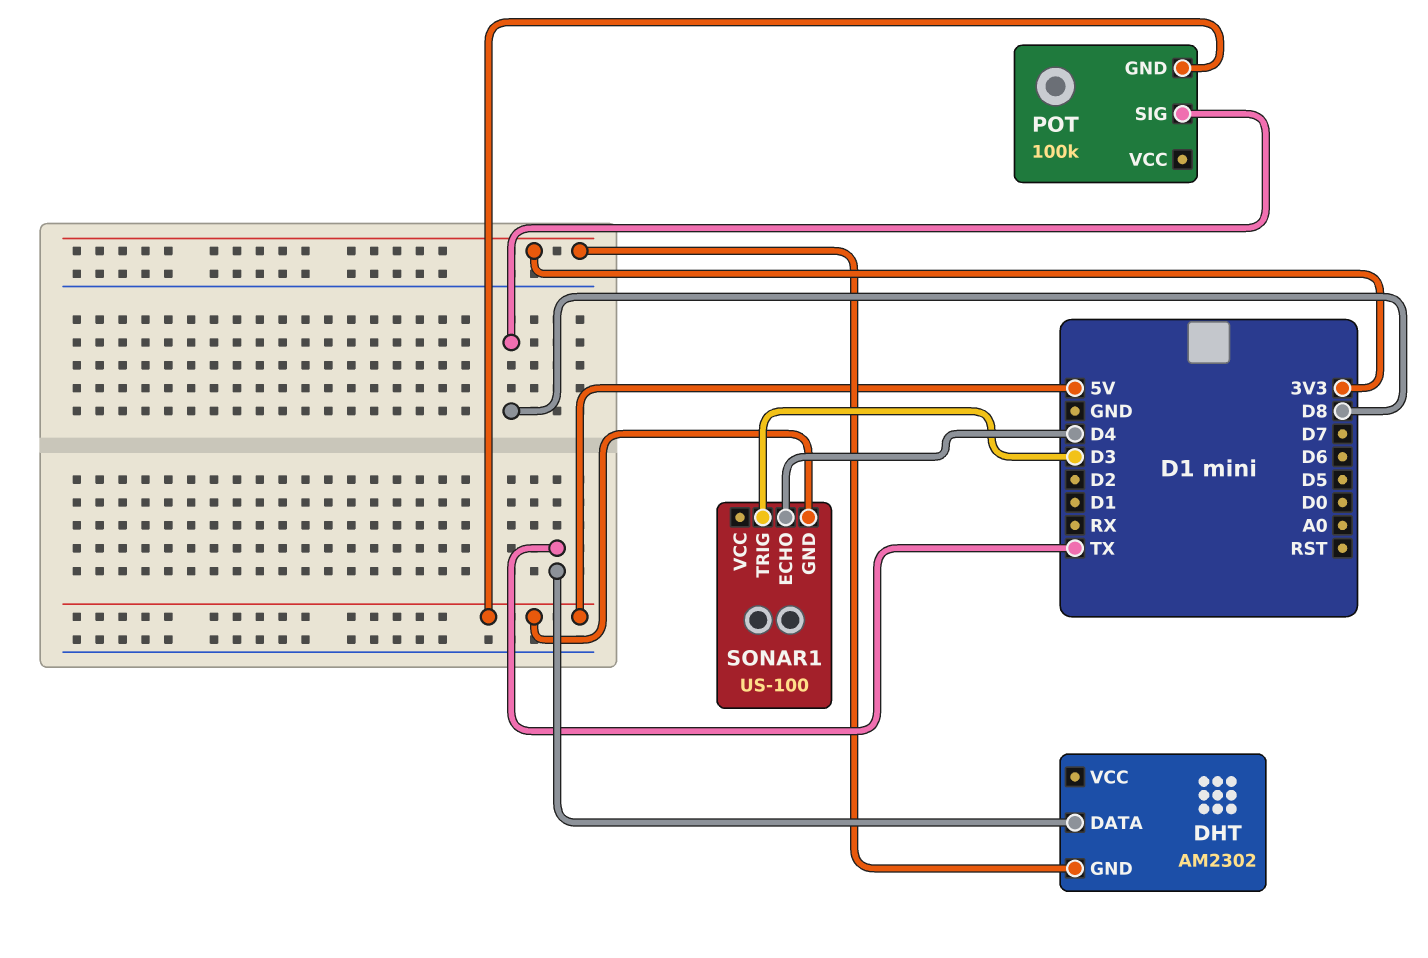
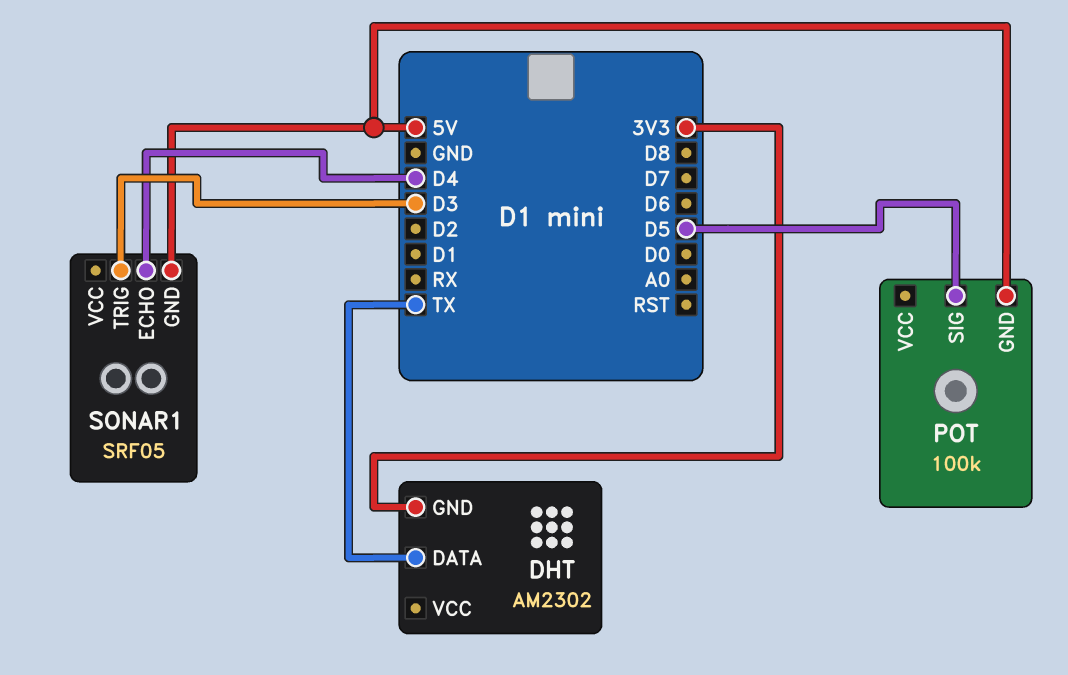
POT pin SIG: D8 -> D5
SONAR1: US-100 -> SRF05

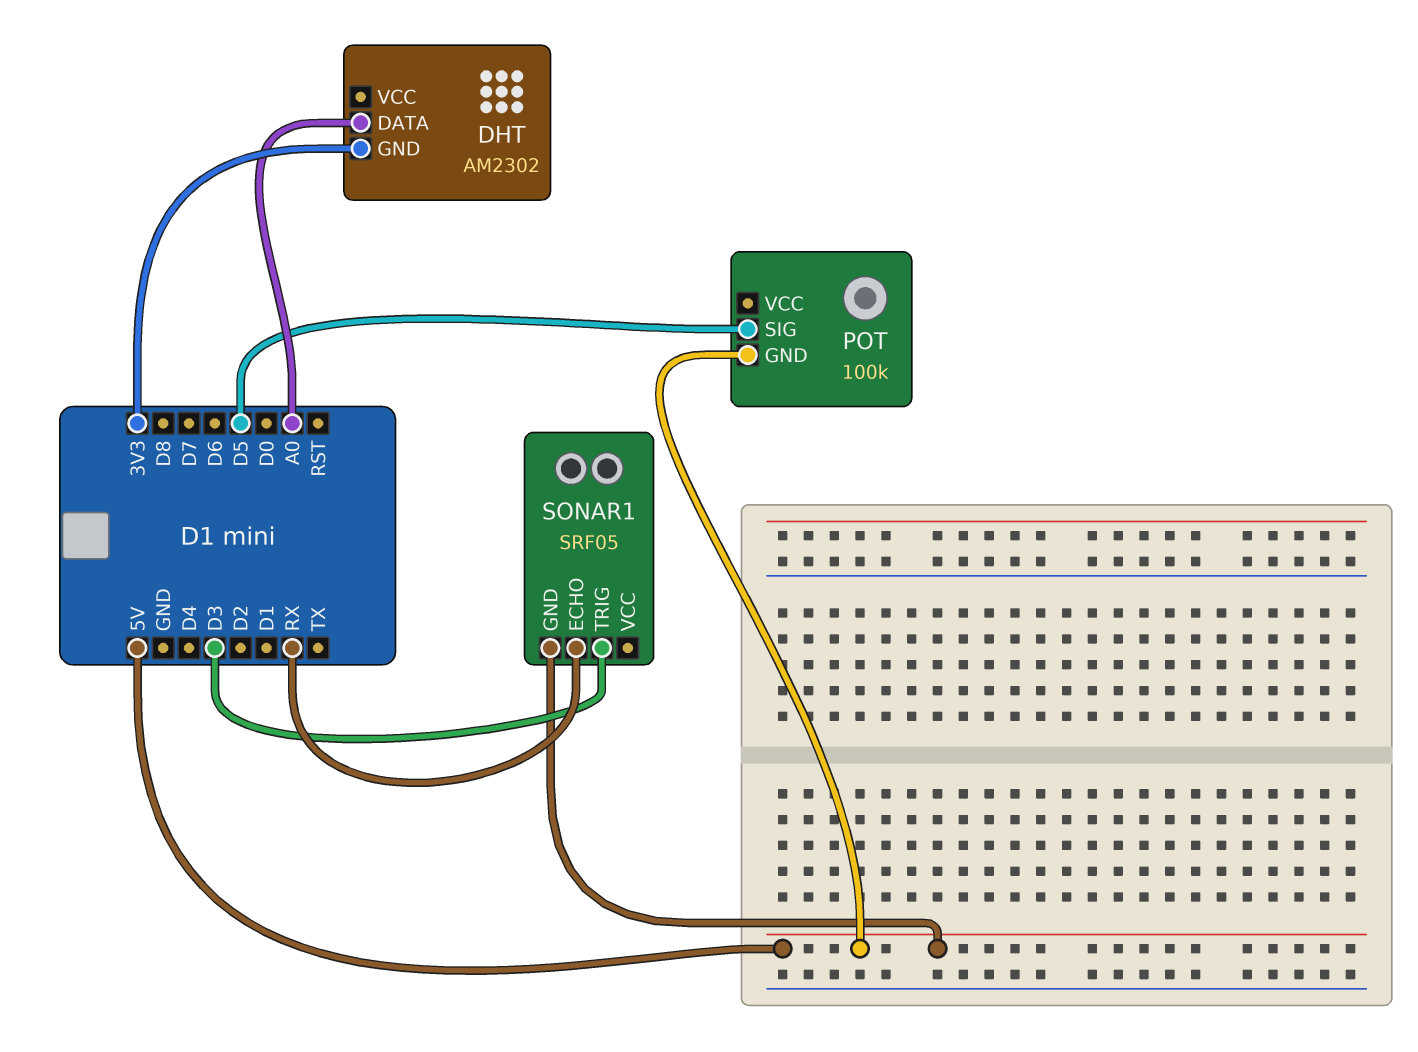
DHT pin DATA: TX -> A0
SONAR1 pin ECHO: D4 -> RX

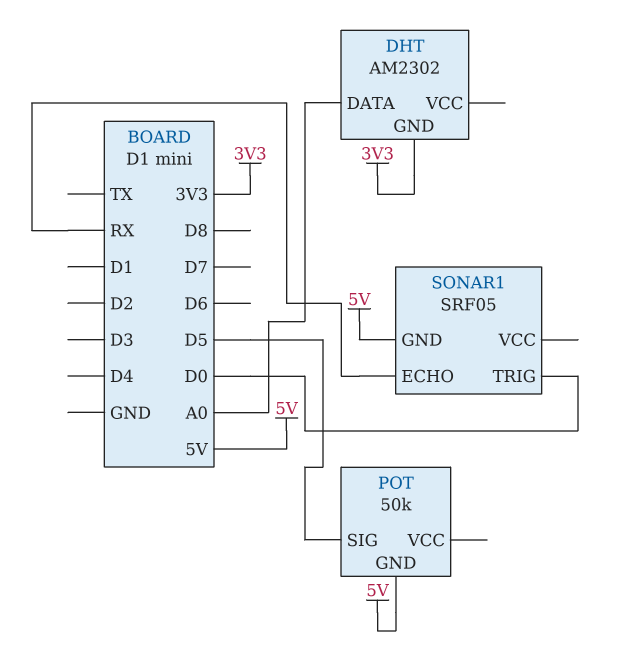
POT: 100k -> 50k
SONAR1 pin TRIG: D3 -> D0

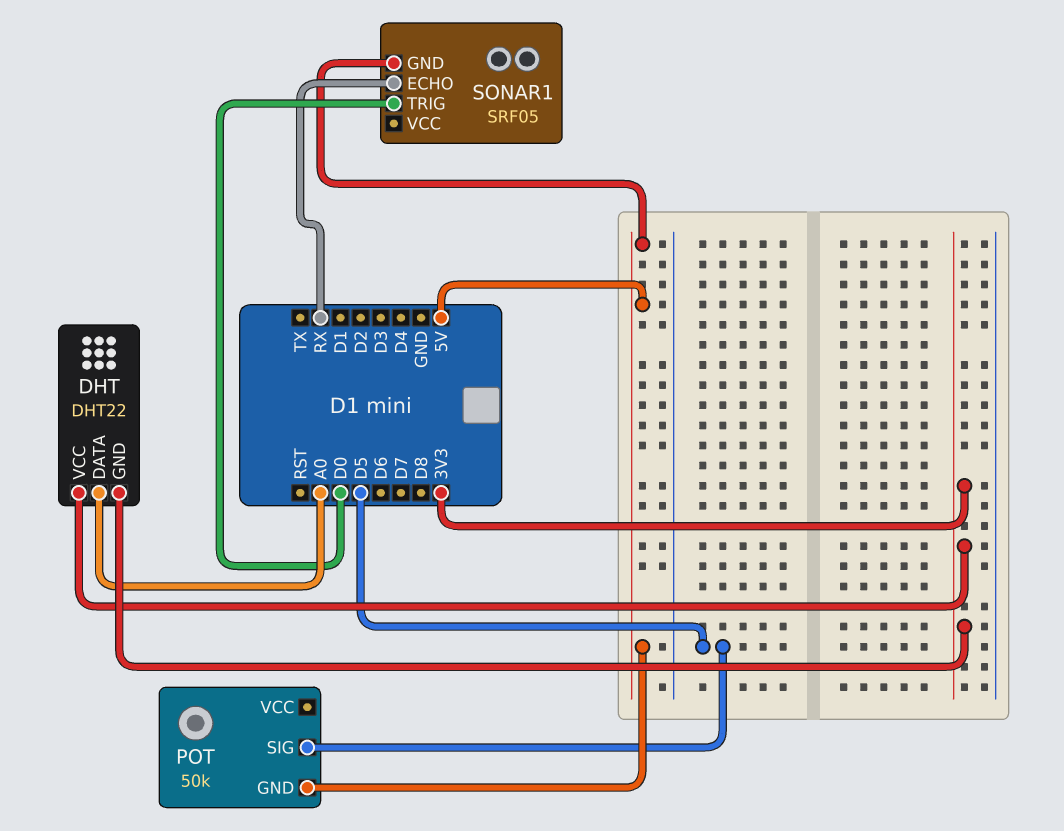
DHT: AM2302 -> DHT22
DHT pin VCC: none -> 3V3

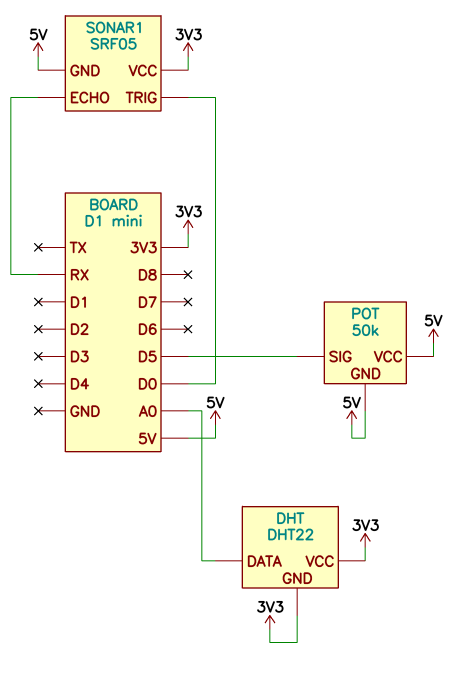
POT pin VCC: none -> 5V
SONAR1 pin VCC: none -> 3V3

